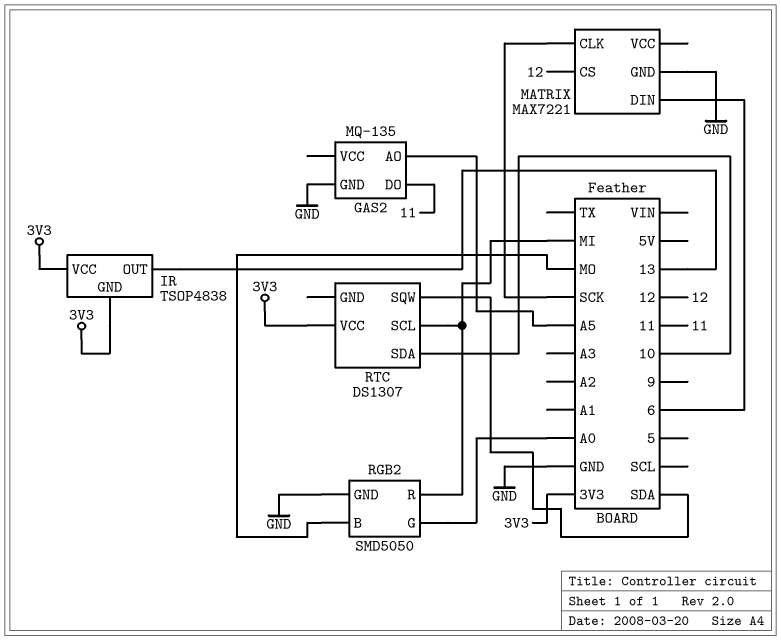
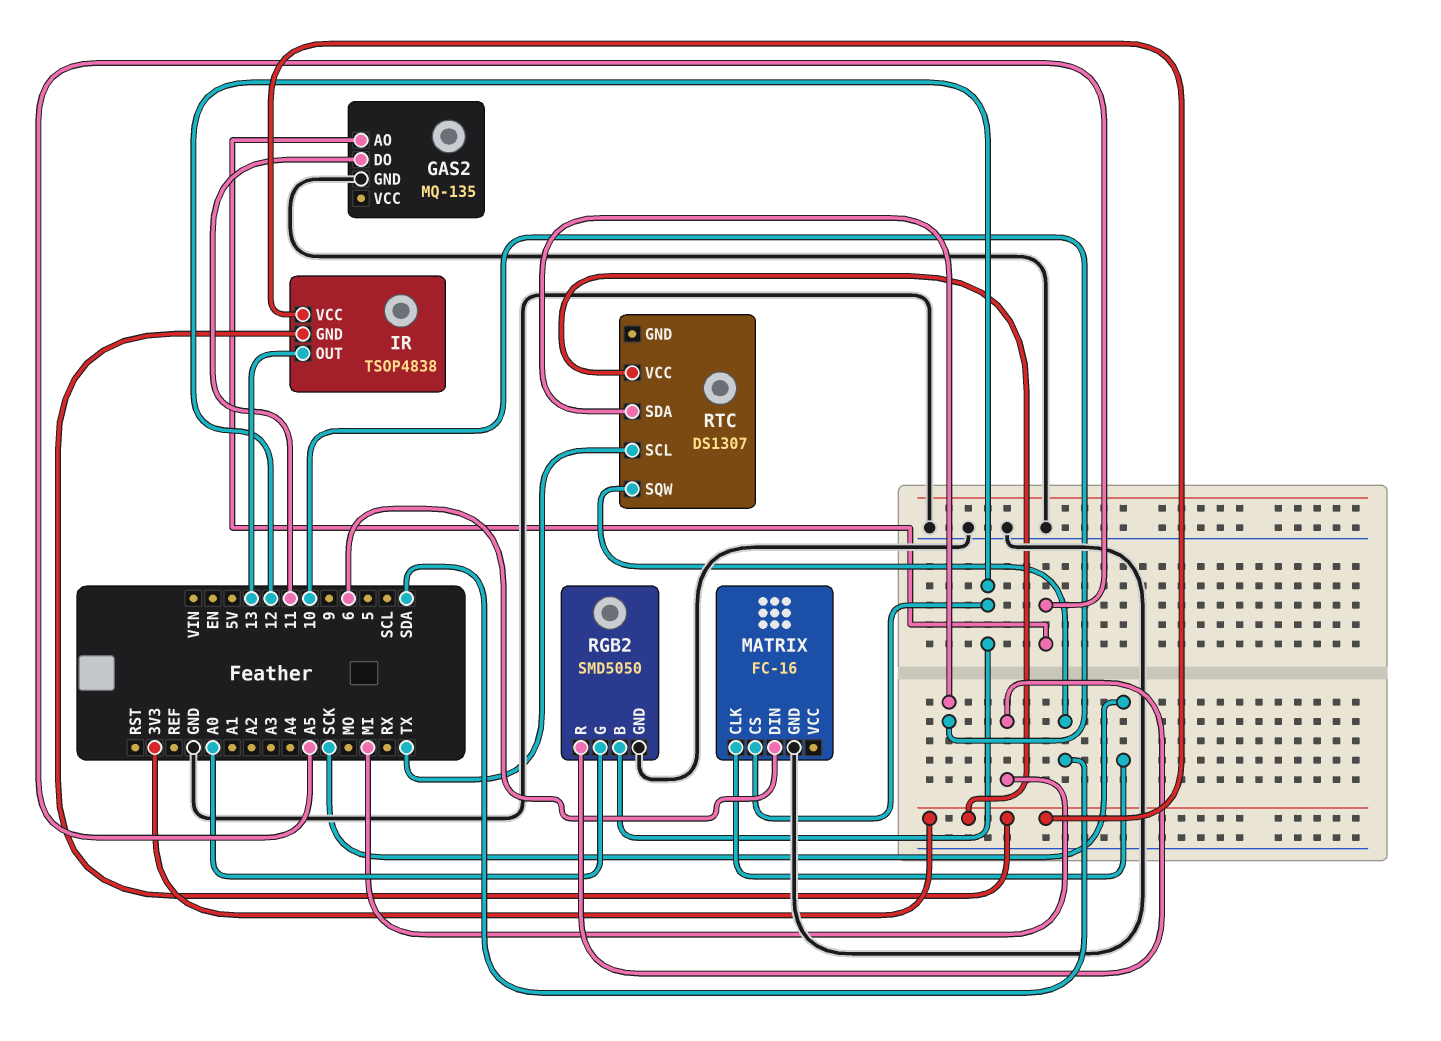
MATRIX: MAX7221 -> FC-16
RGB2 pin B: MO -> 12
RTC pin SCL: MI -> TX

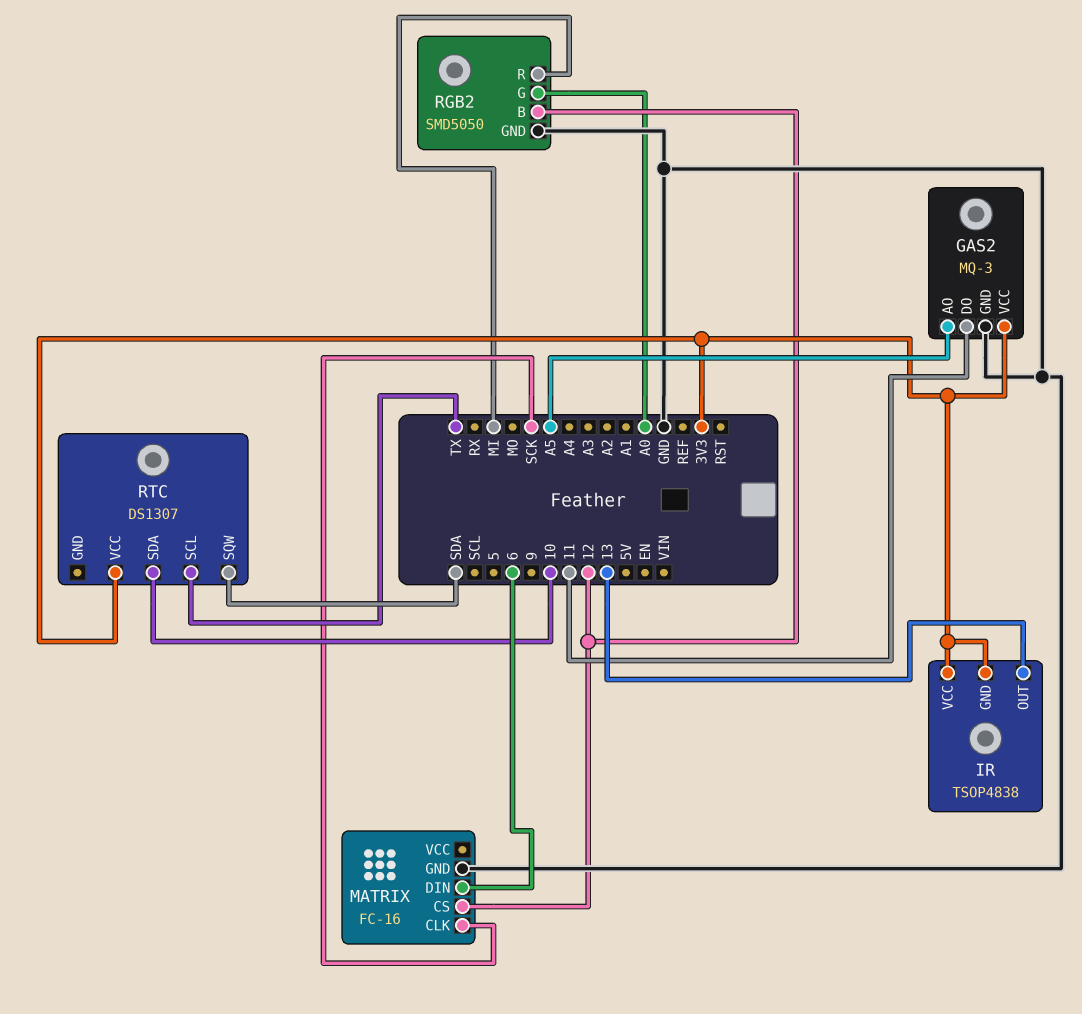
GAS2: MQ-135 -> MQ-3
GAS2 pin VCC: none -> 3V3

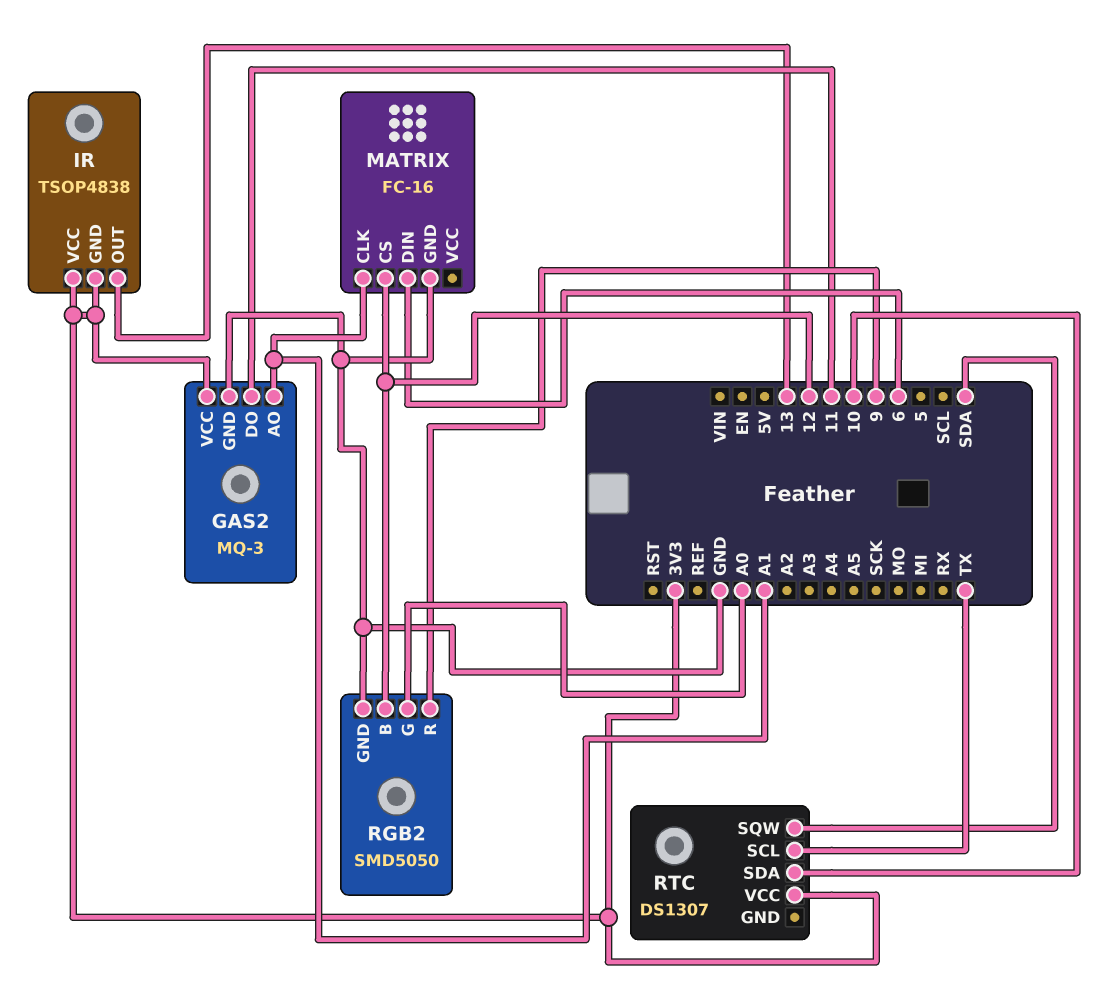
GAS2 pin AO: A5 -> A1
MATRIX pin CLK: SCK -> A1
RGB2 pin R: MI -> 9

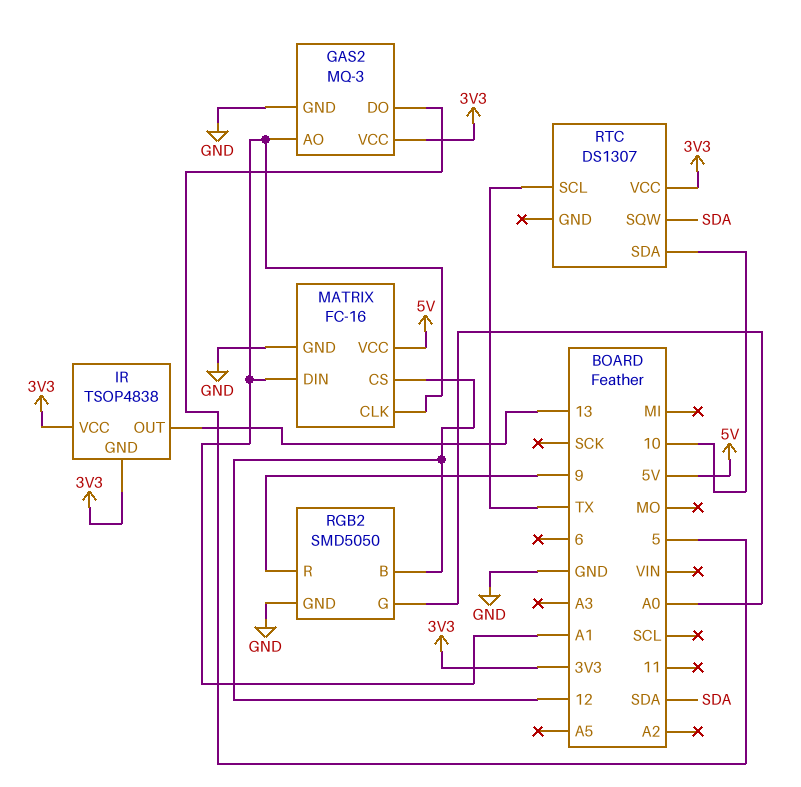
GAS2 pin DO: 11 -> 5
MATRIX pin DIN: 6 -> A1
MATRIX pin VCC: none -> 5V

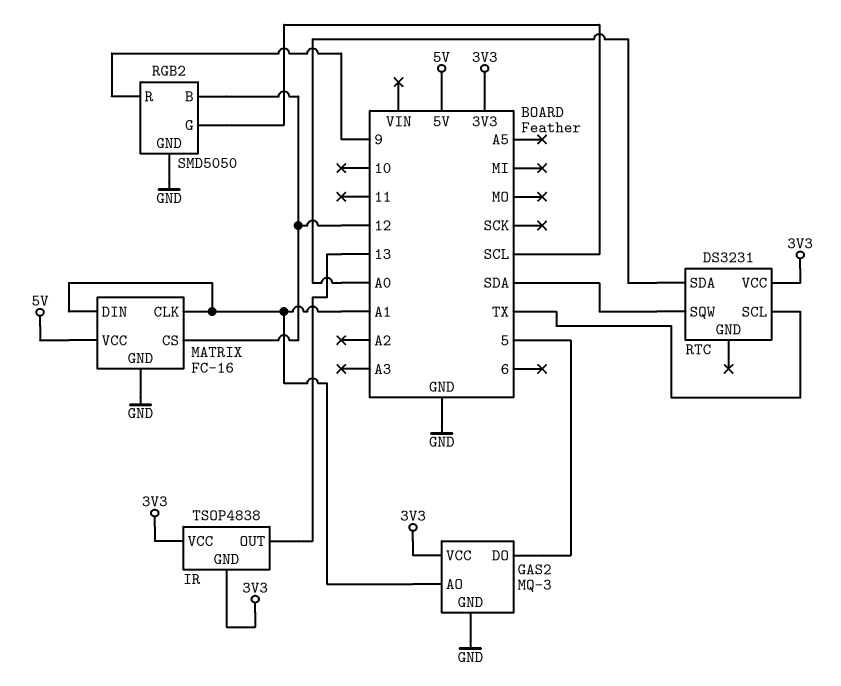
RGB2 pin G: A0 -> SCL
RTC: DS1307 -> DS3231
RTC pin SDA: 10 -> A0

